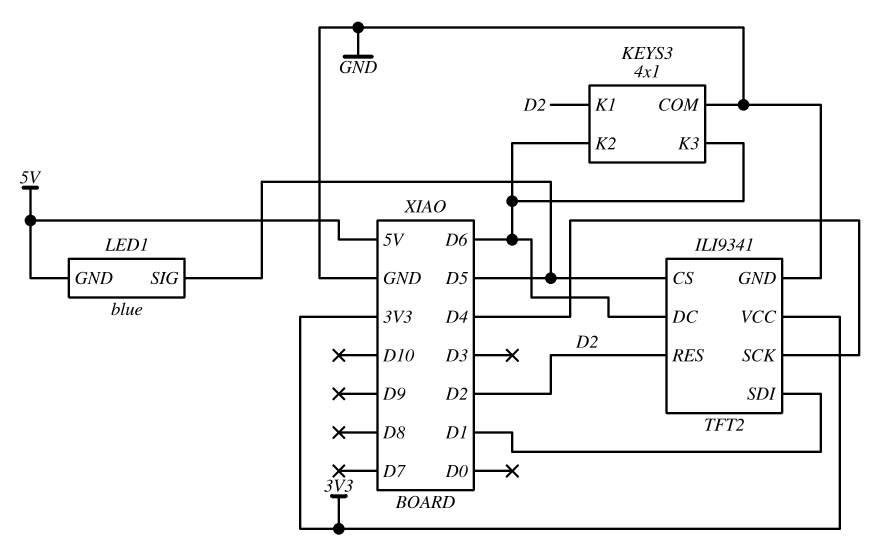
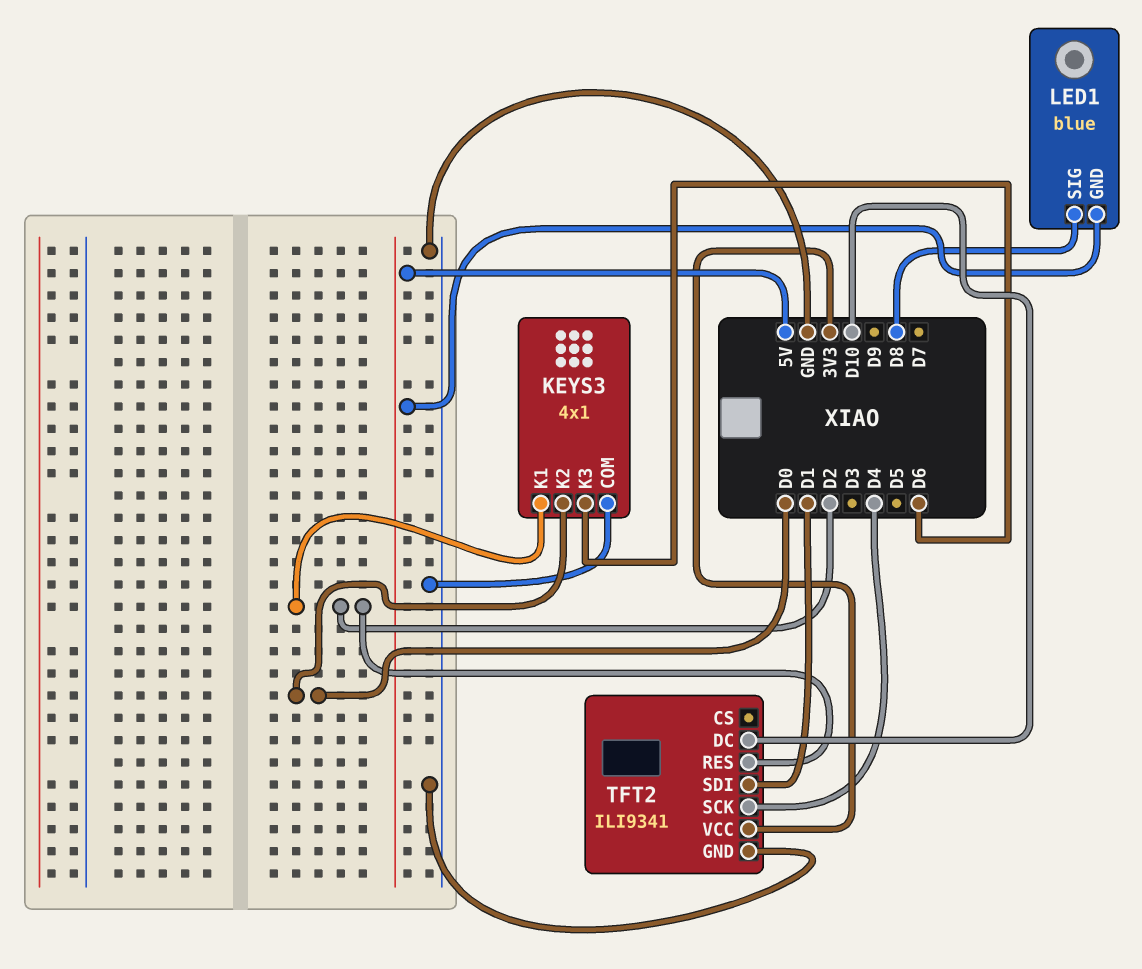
KEYS3 pin K2: D6 -> D0
LED1 pin SIG: D5 -> D8
TFT2 pin CS: D5 -> none
TFT2 pin DC: D6 -> D10

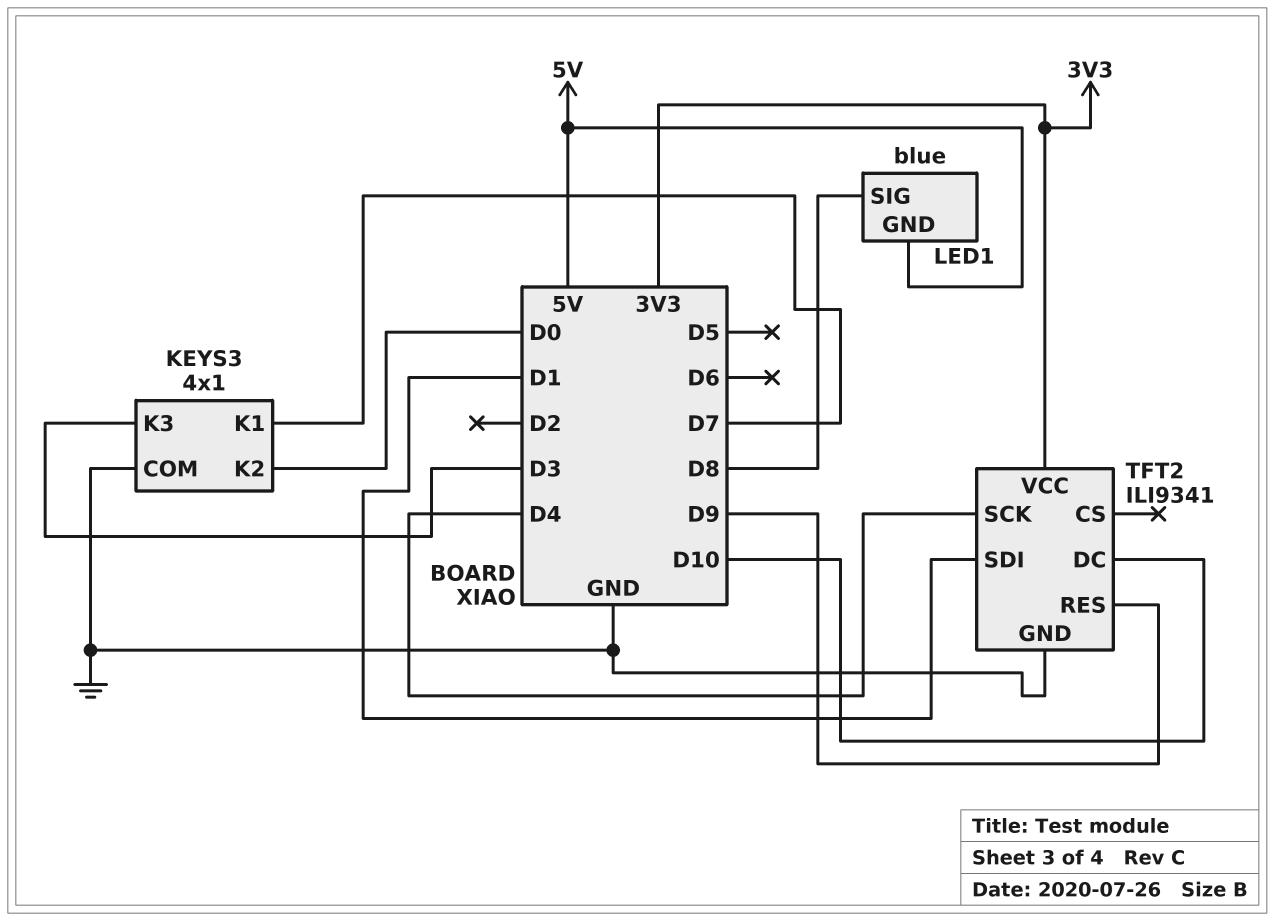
KEYS3 pin K1: D2 -> D7
KEYS3 pin K3: D6 -> D3
TFT2 pin RES: D2 -> D9

